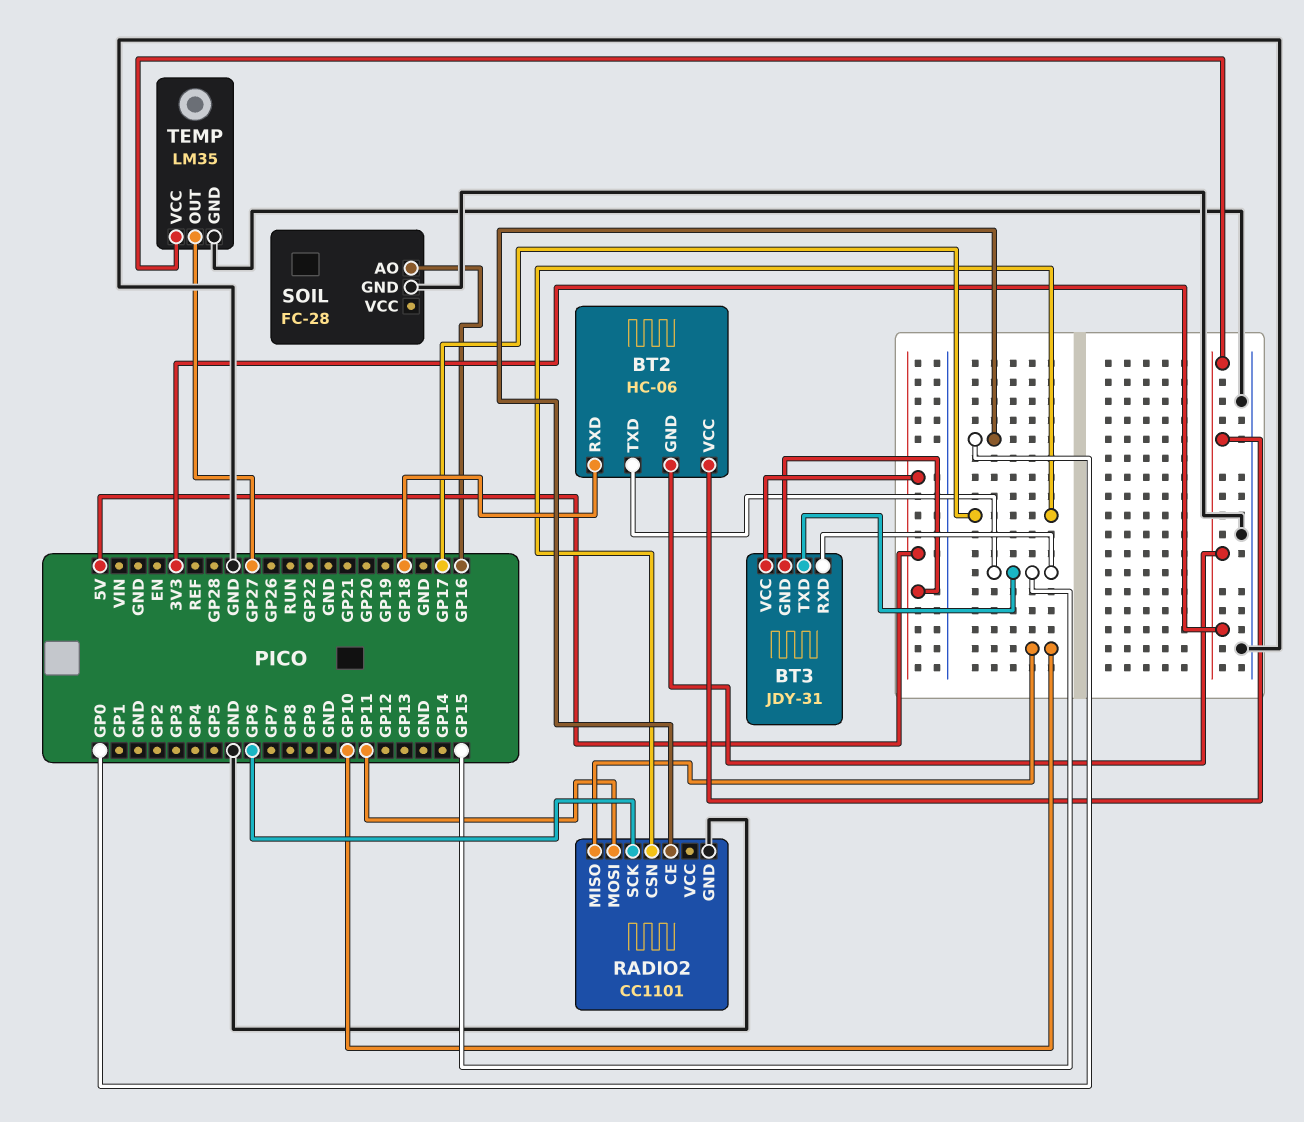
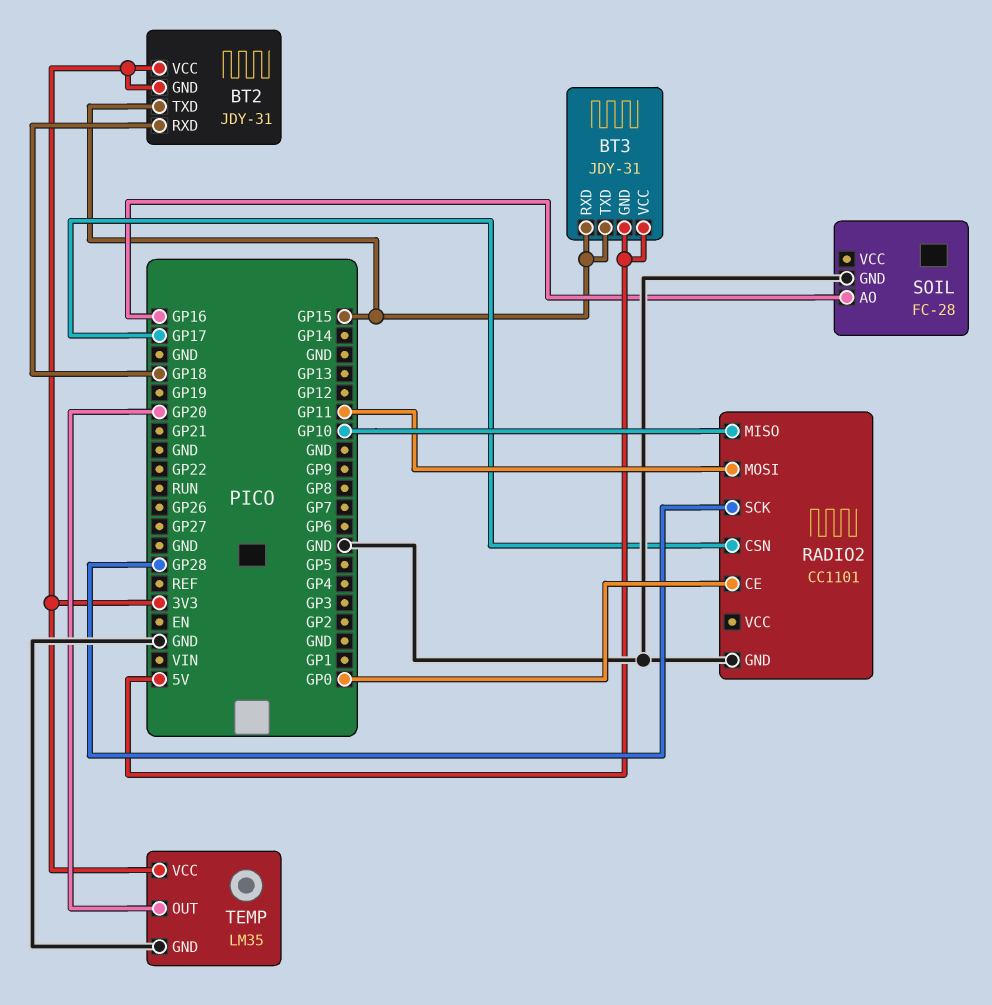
BT2: HC-06 -> JDY-31
RADIO2 pin SCK: GP6 -> GP28
TEMP pin OUT: GP27 -> GP20

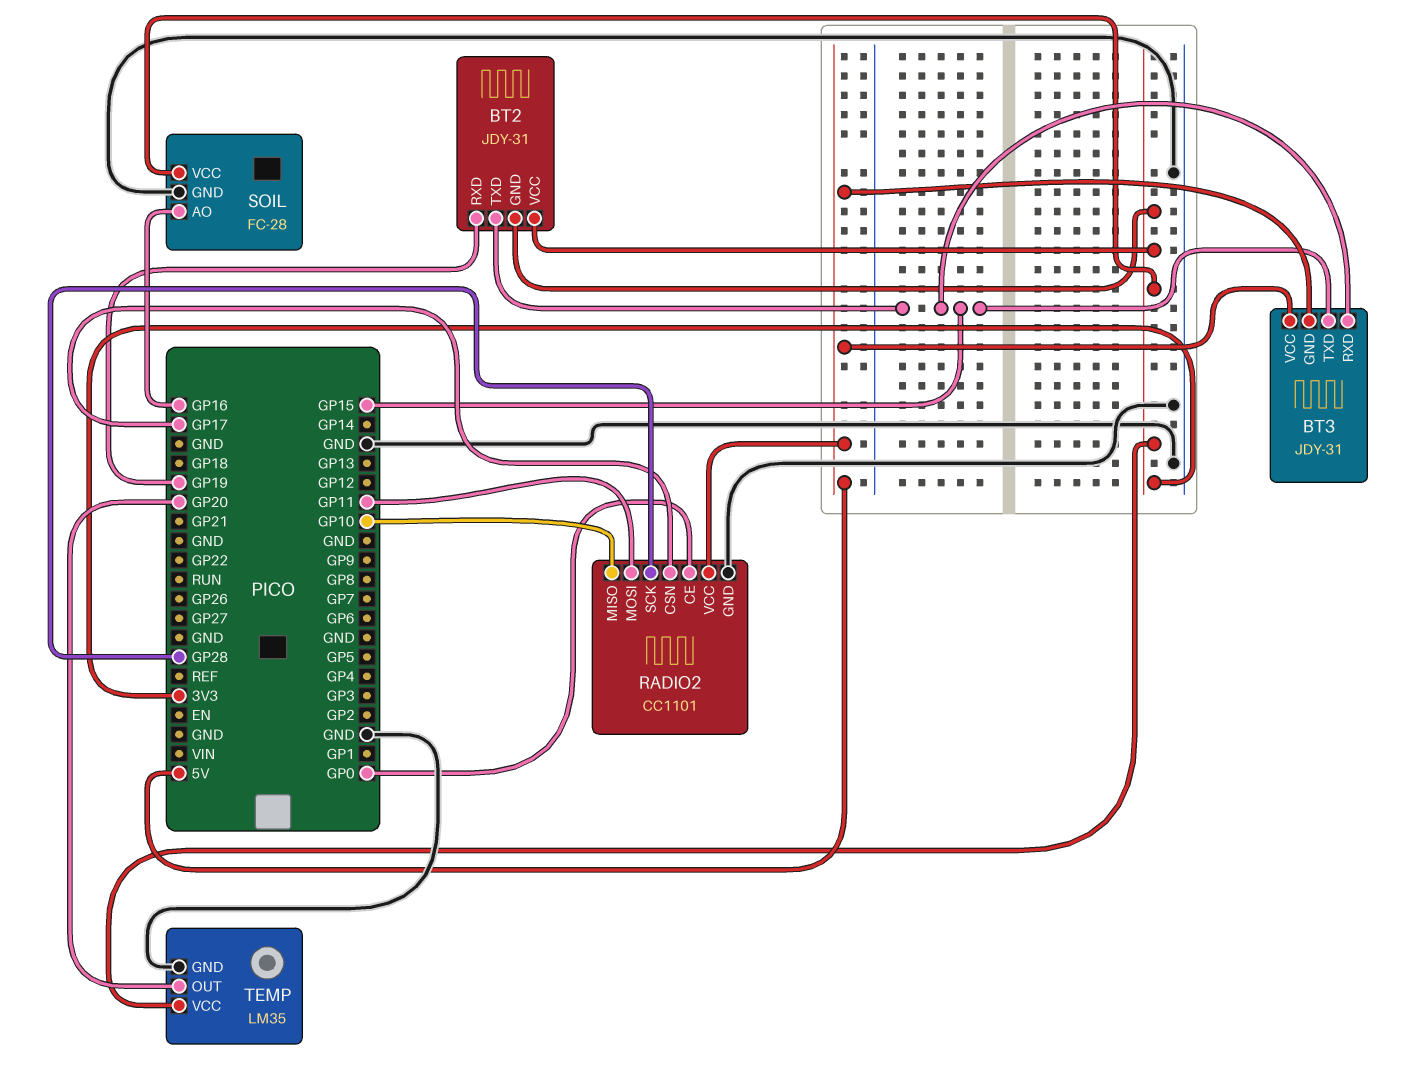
BT2 pin RXD: GP18 -> GP19
RADIO2 pin VCC: none -> 5V
SOIL pin VCC: none -> 3V3

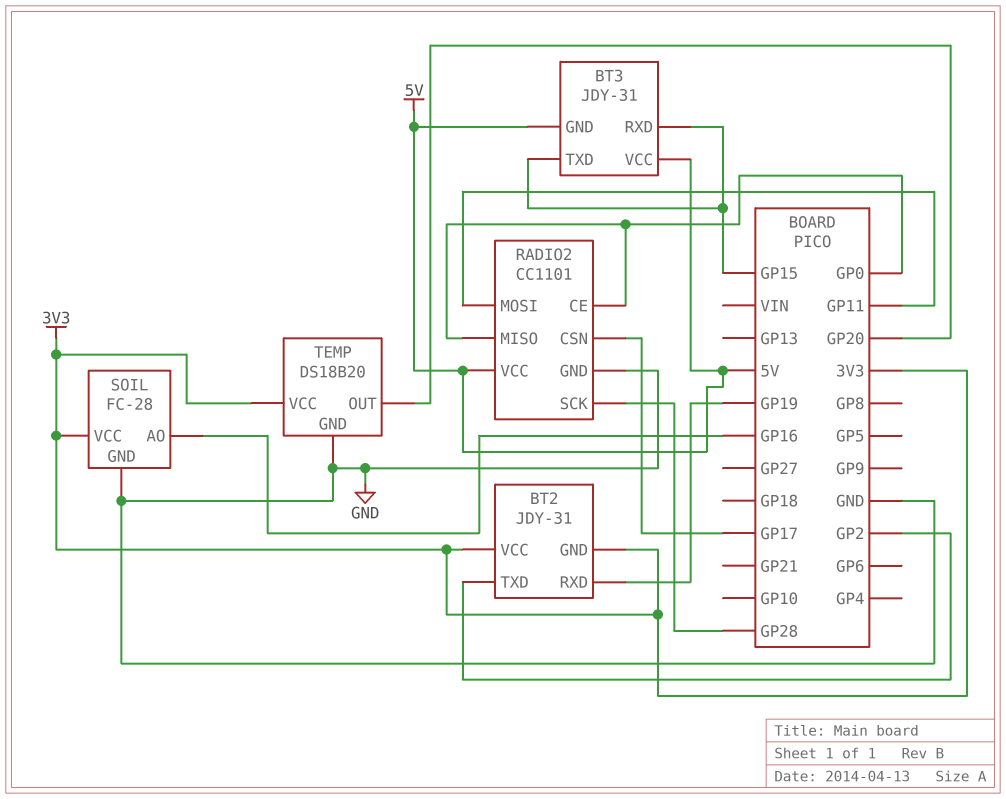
BT2 pin TXD: GP15 -> GP2
RADIO2 pin MISO: GP10 -> GP0
TEMP: LM35 -> DS18B20

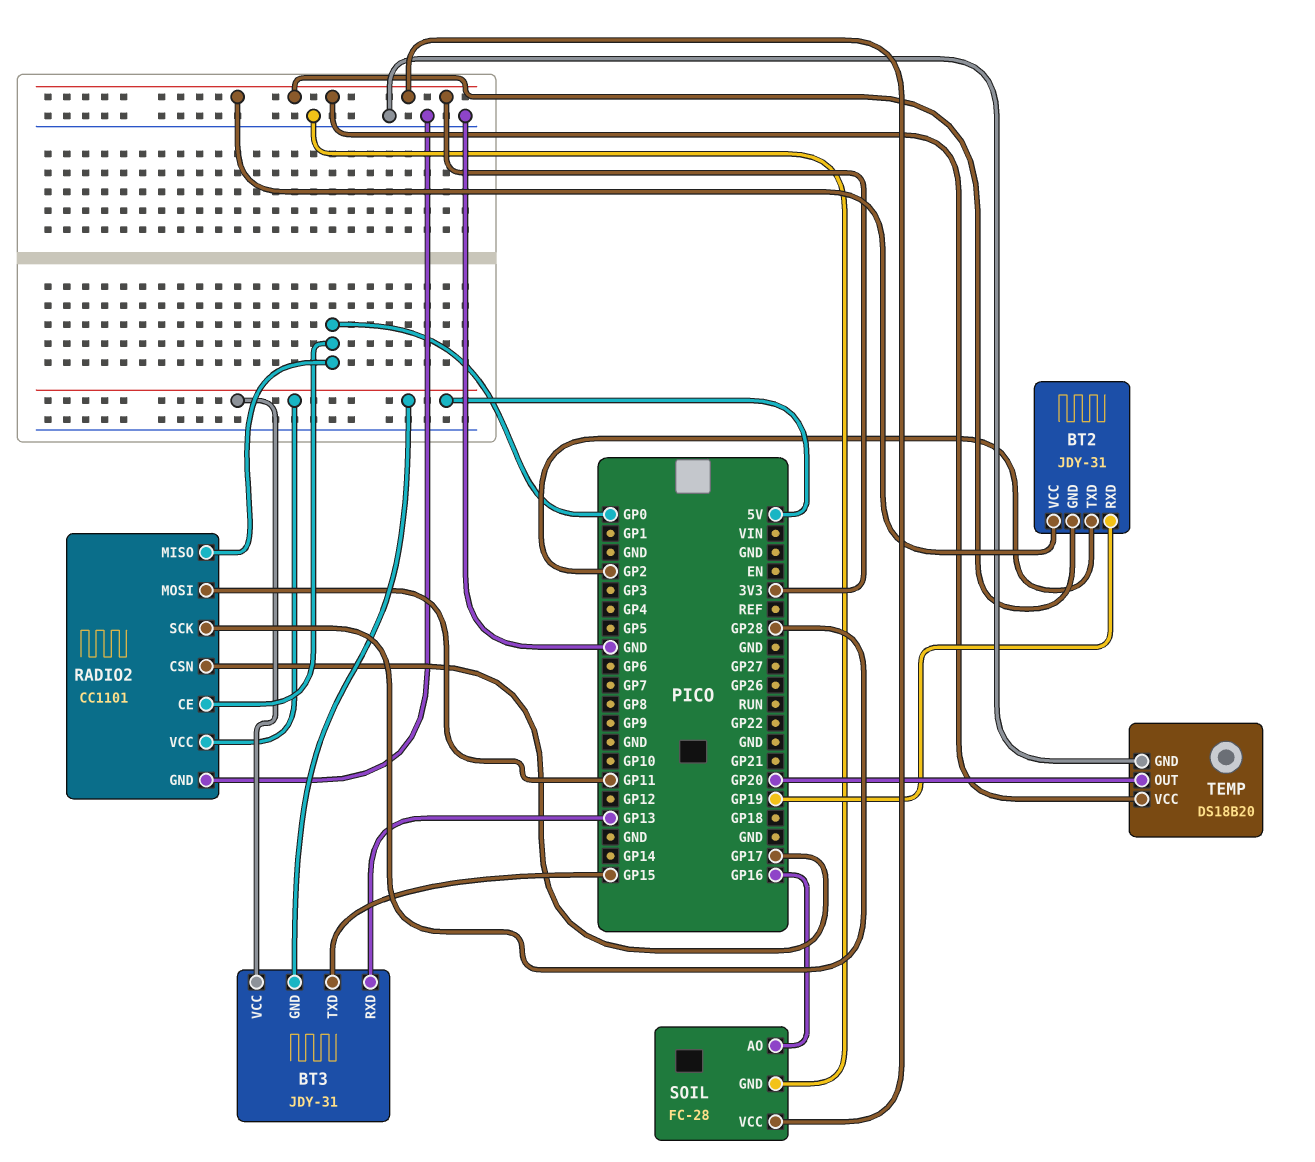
BT3 pin RXD: GP15 -> GP13

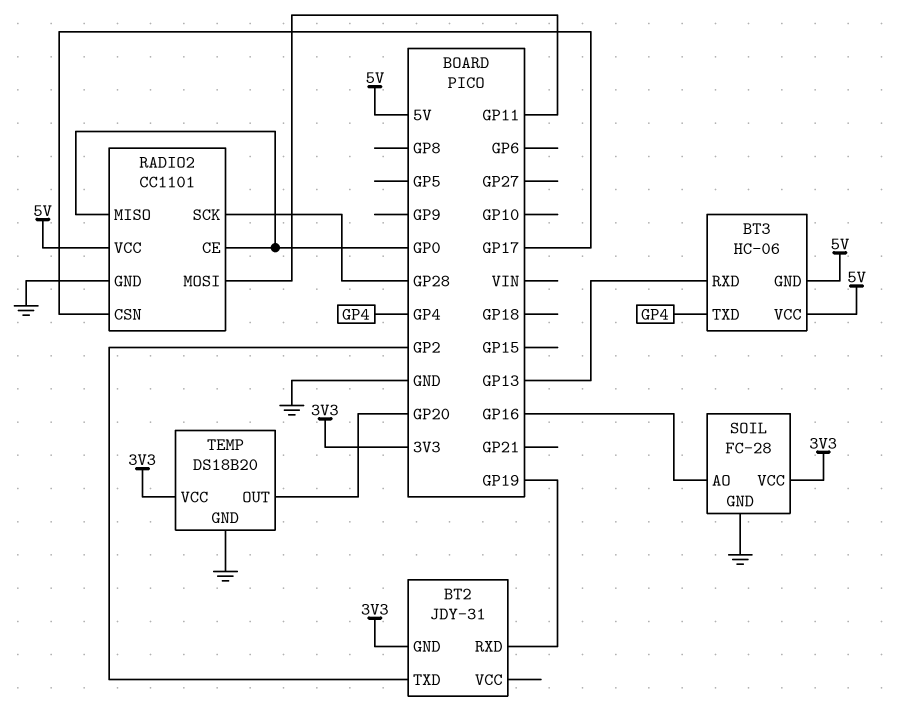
BT2 pin VCC: 3V3 -> none
BT3: JDY-31 -> HC-06
BT3 pin TXD: GP15 -> GP4

